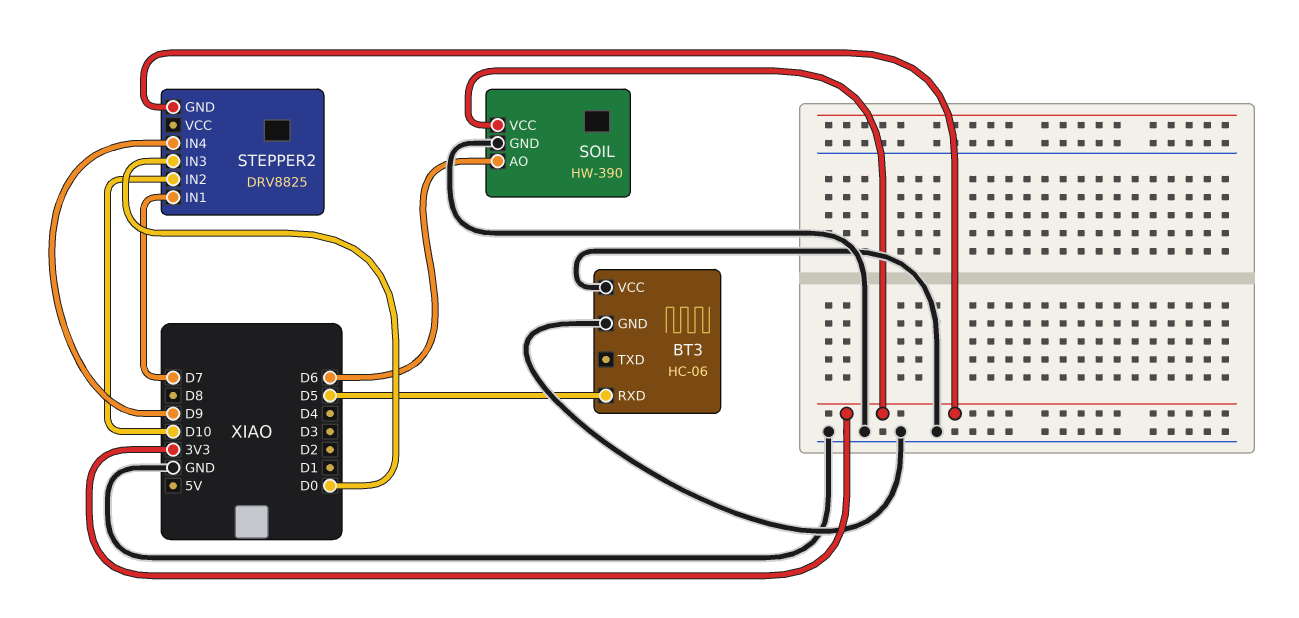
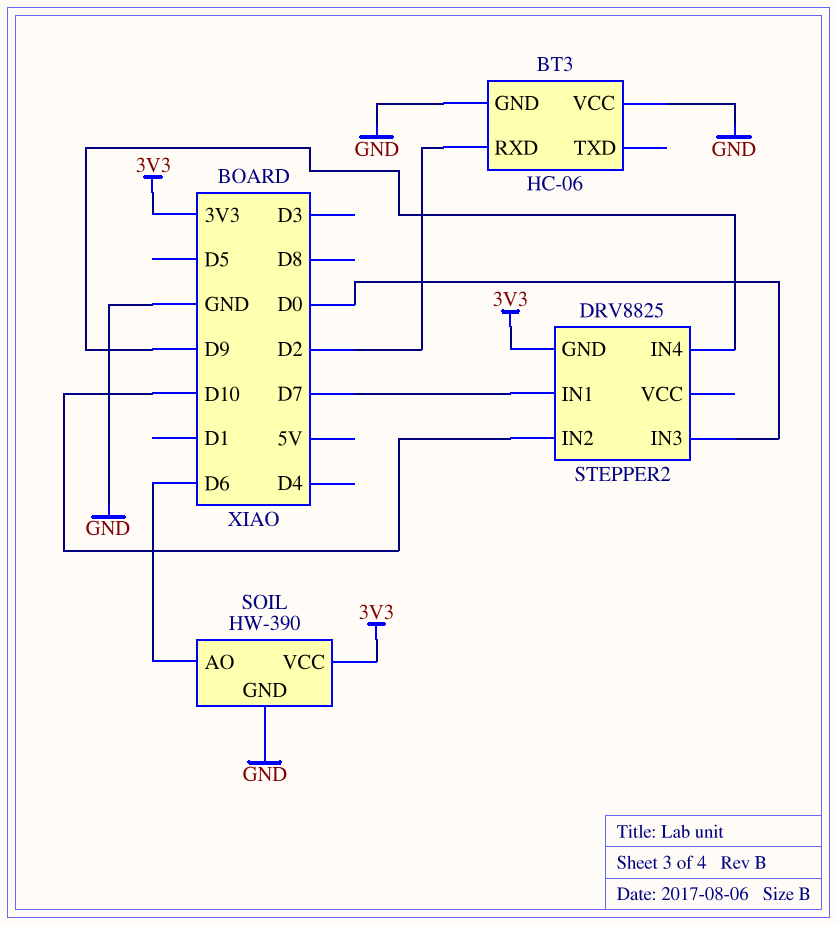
BT3 pin RXD: D5 -> D2

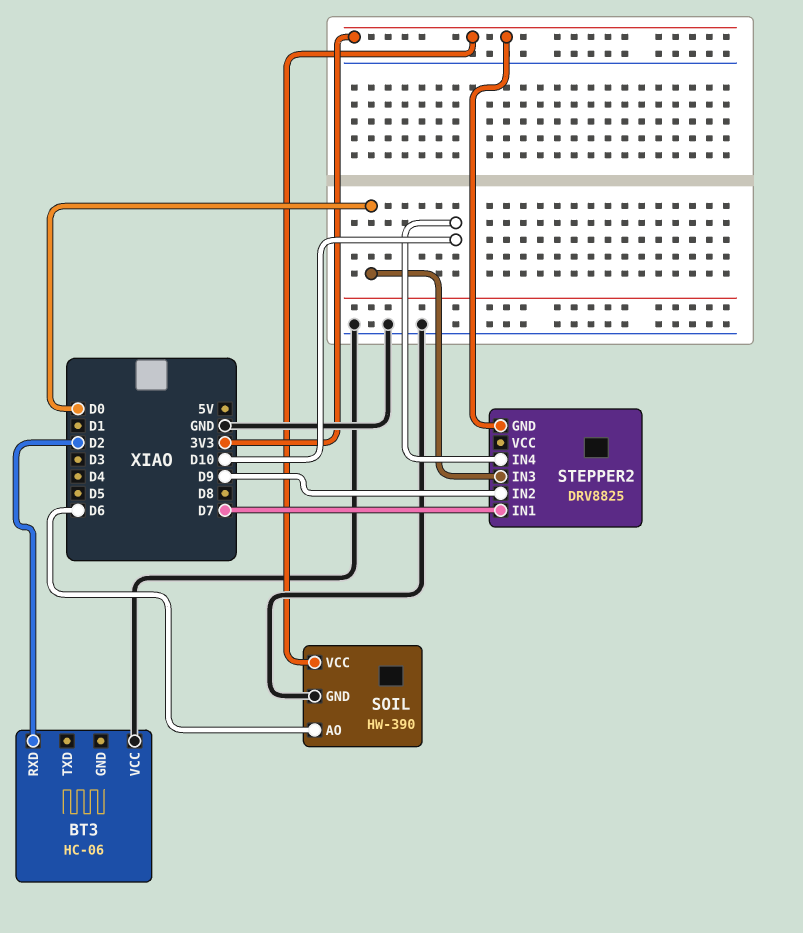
BT3 pin GND: GND -> none
STEPPER2 pin IN2: D10 -> D9
STEPPER2 pin IN4: D9 -> D10

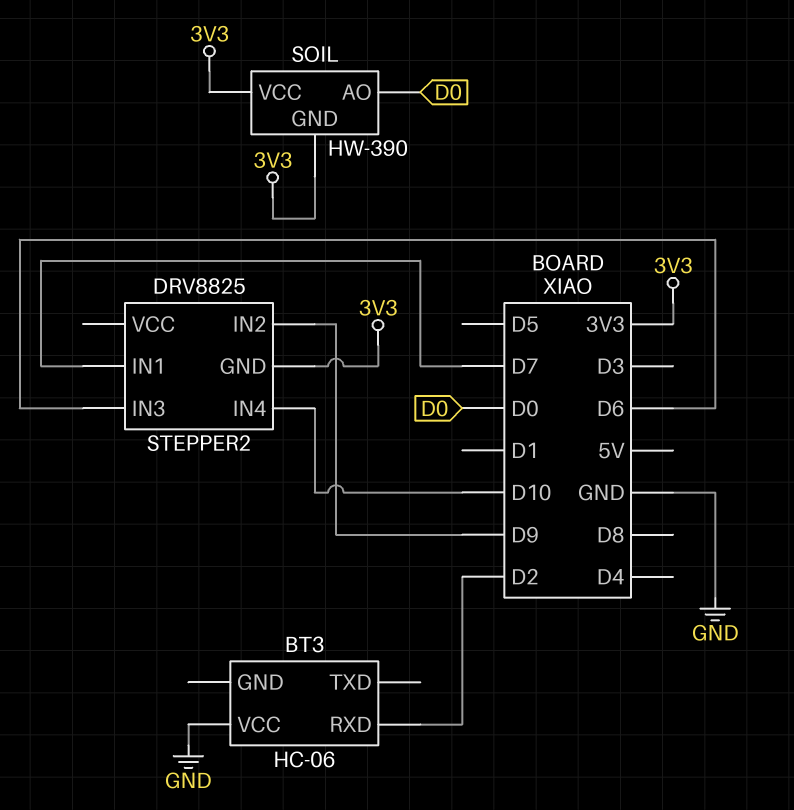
SOIL pin AO: D6 -> D0
SOIL pin GND: GND -> 3V3
STEPPER2 pin IN3: D0 -> D6

